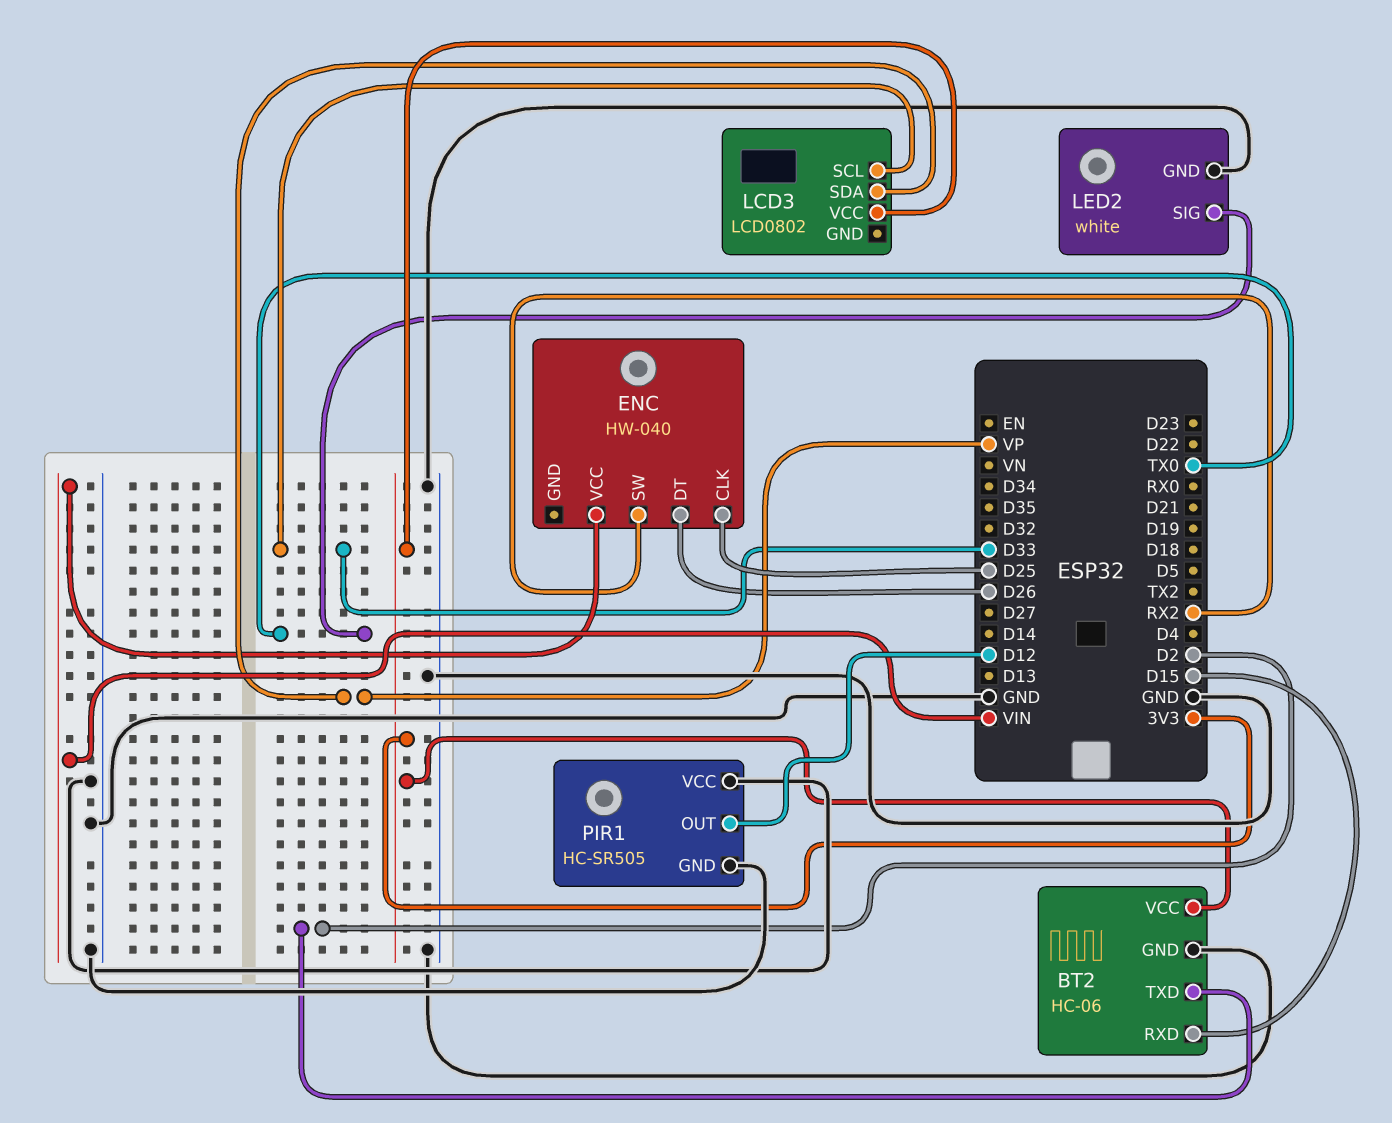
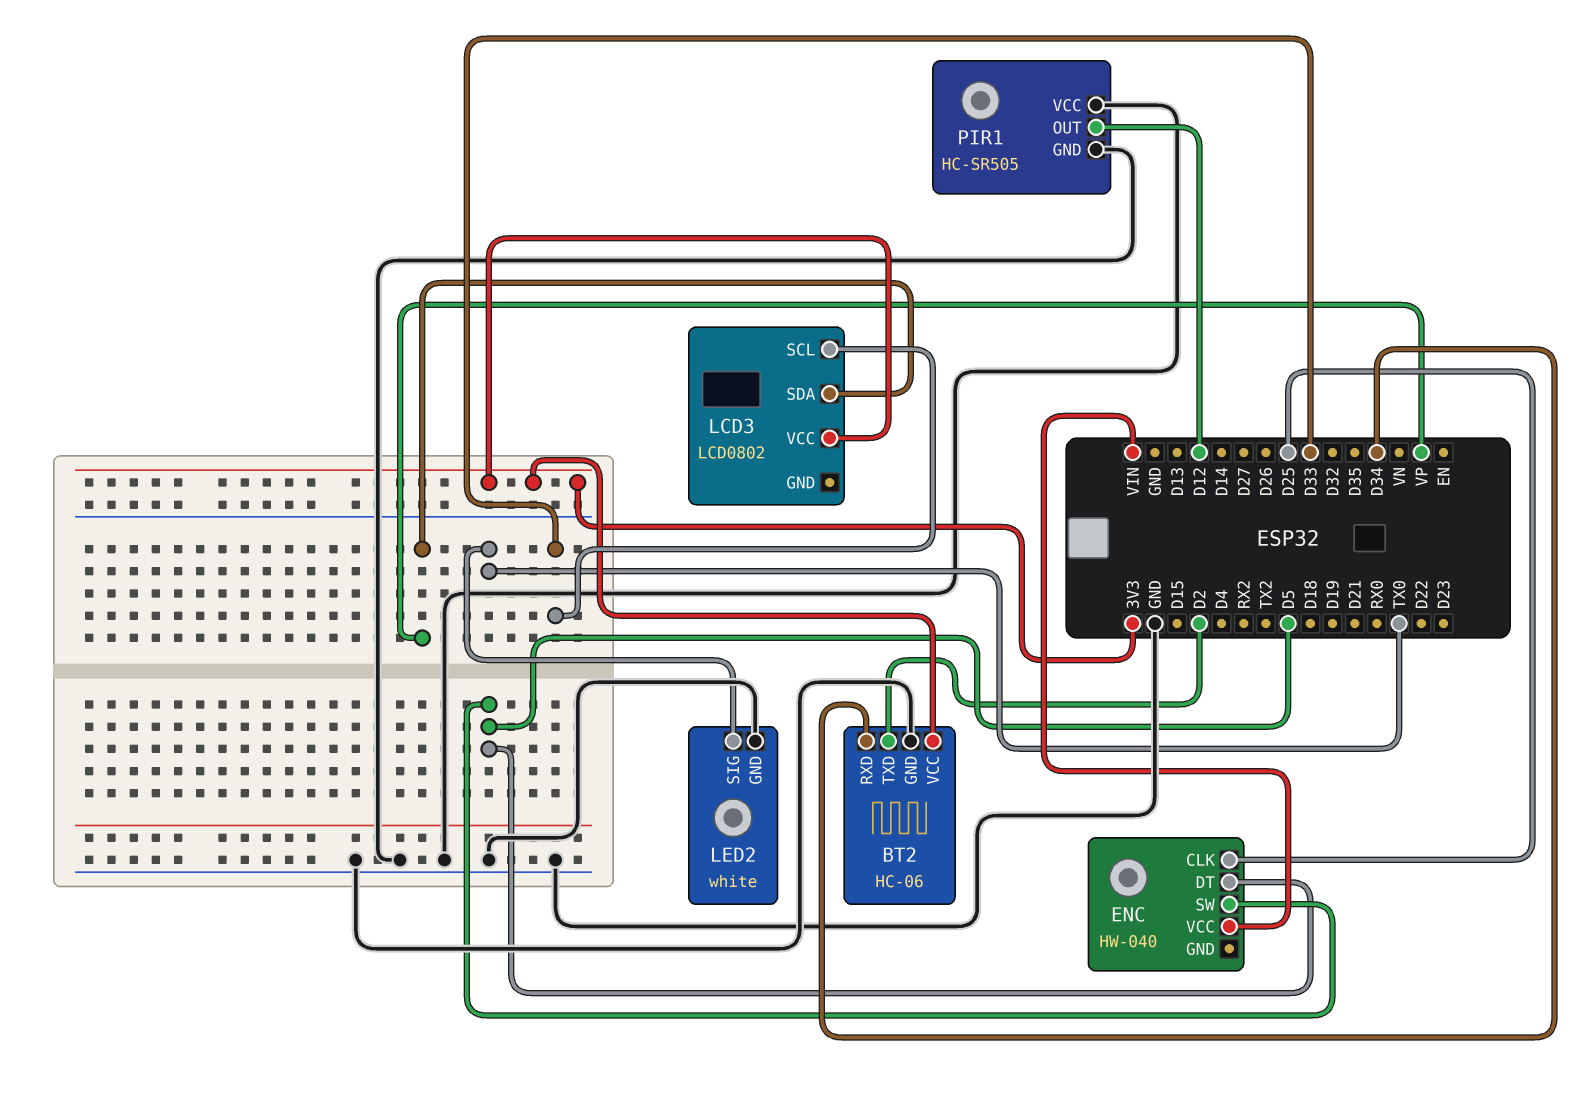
BT2 pin RXD: D15 -> D34
ENC pin DT: D26 -> D5
ENC pin SW: RX2 -> D5

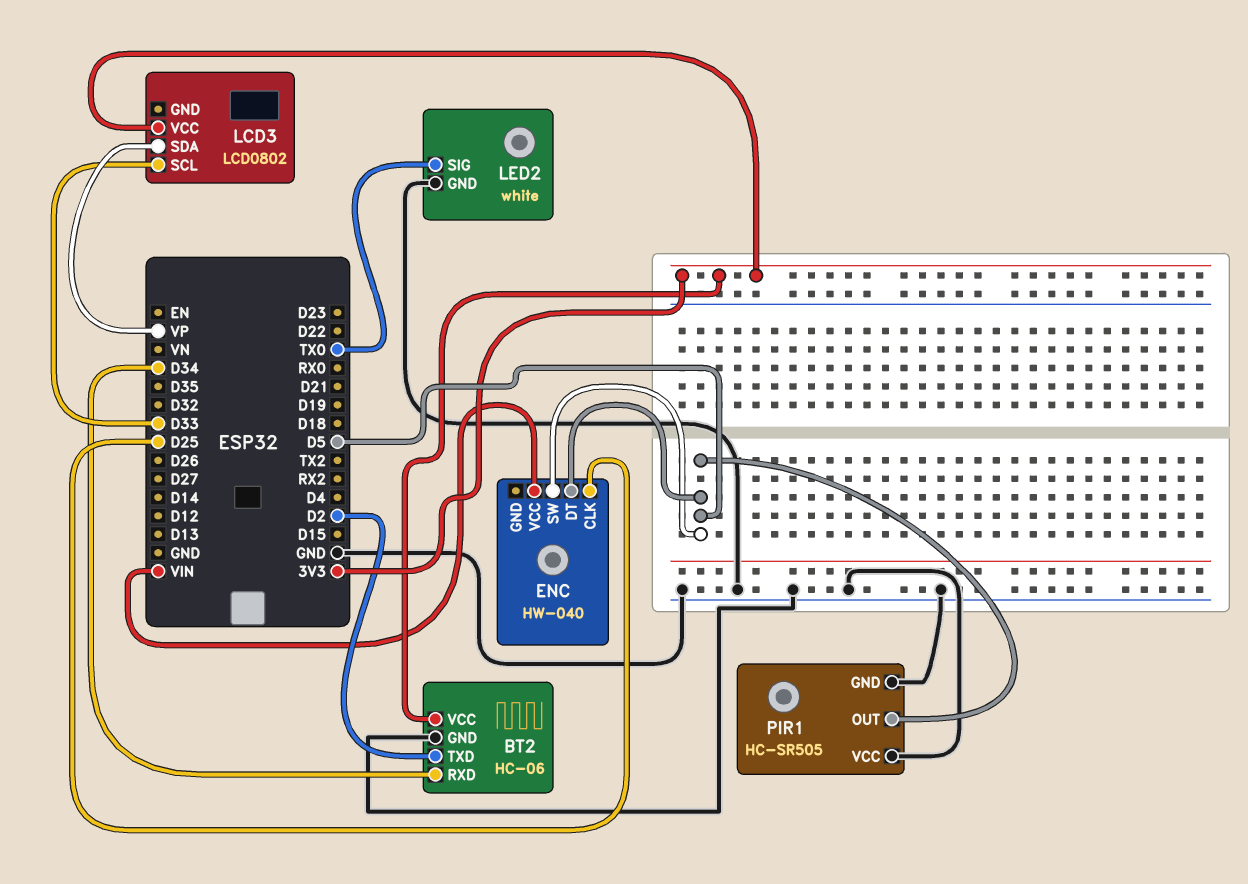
PIR1 pin OUT: D12 -> D5

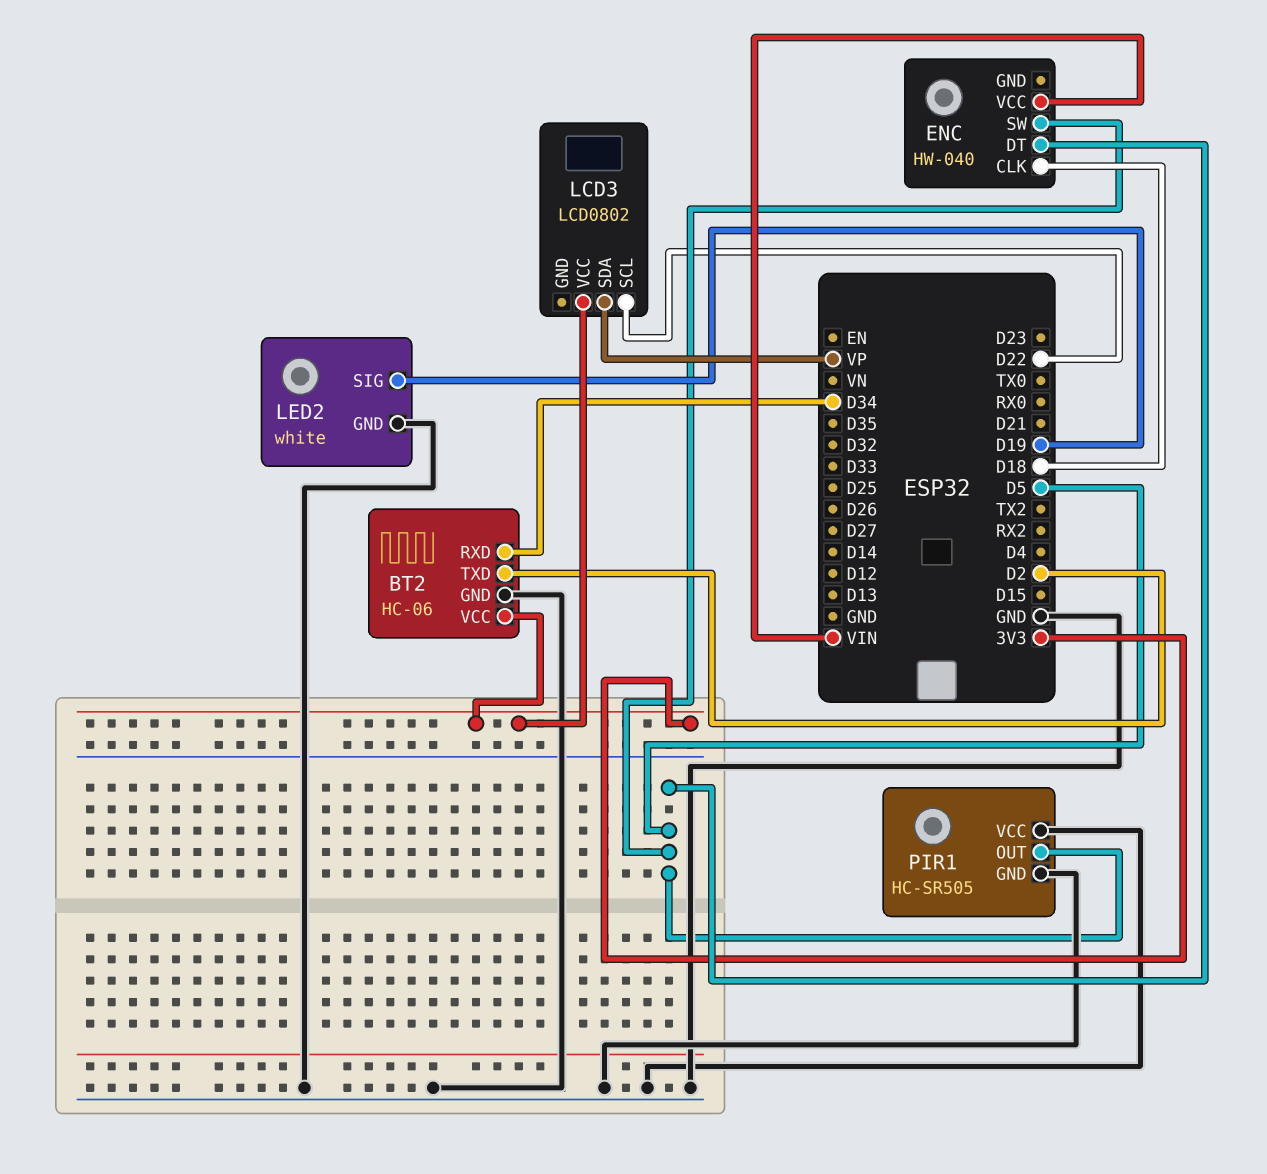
ENC pin CLK: D25 -> D18
LCD3 pin SCL: D33 -> D22
LED2 pin SIG: TX0 -> D19

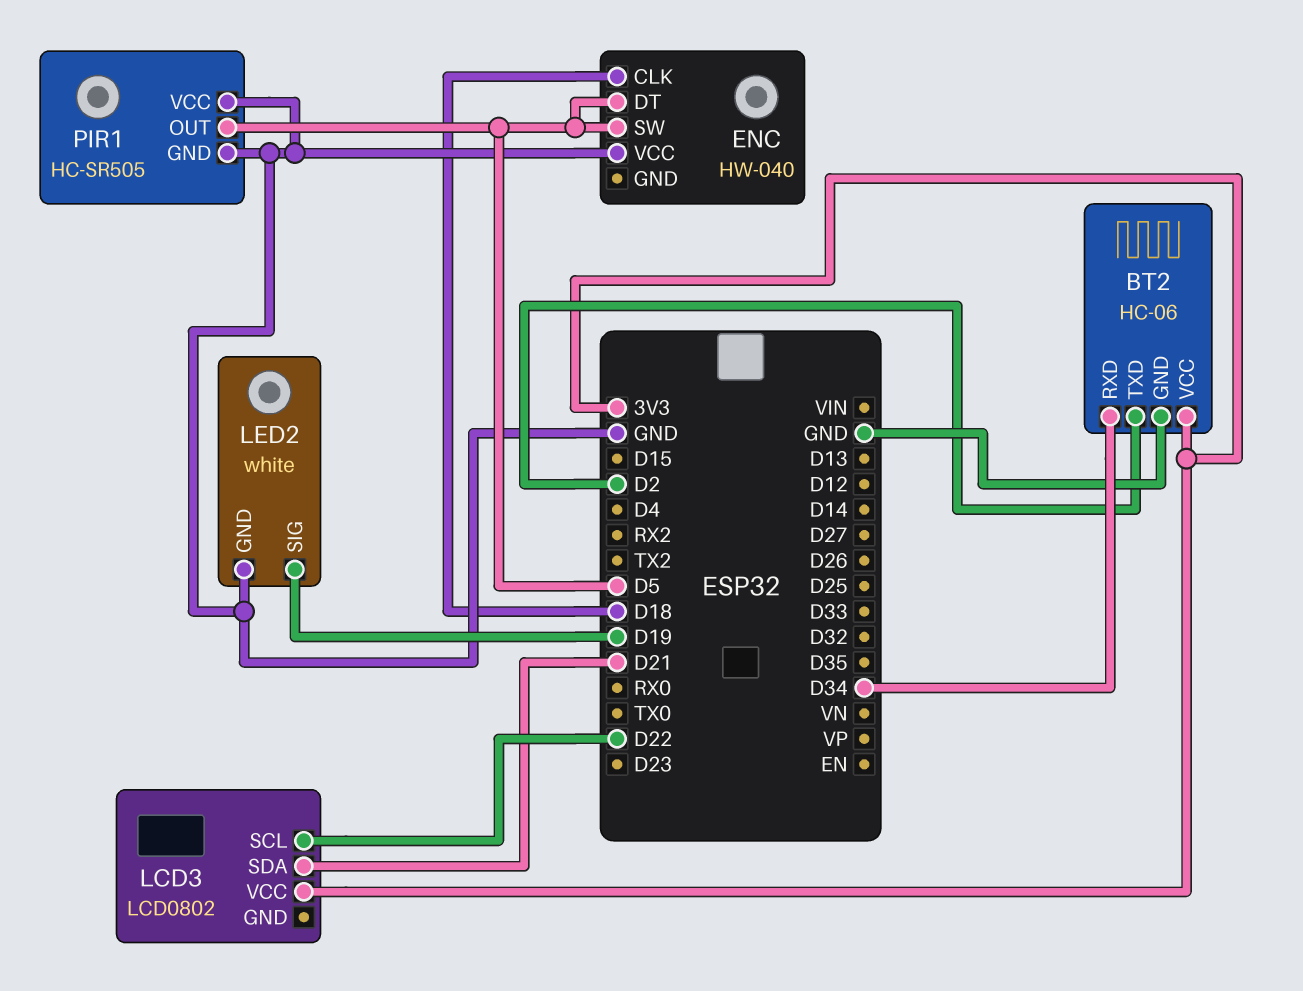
ENC pin VCC: VIN -> GND
LCD3 pin SDA: VP -> D21

